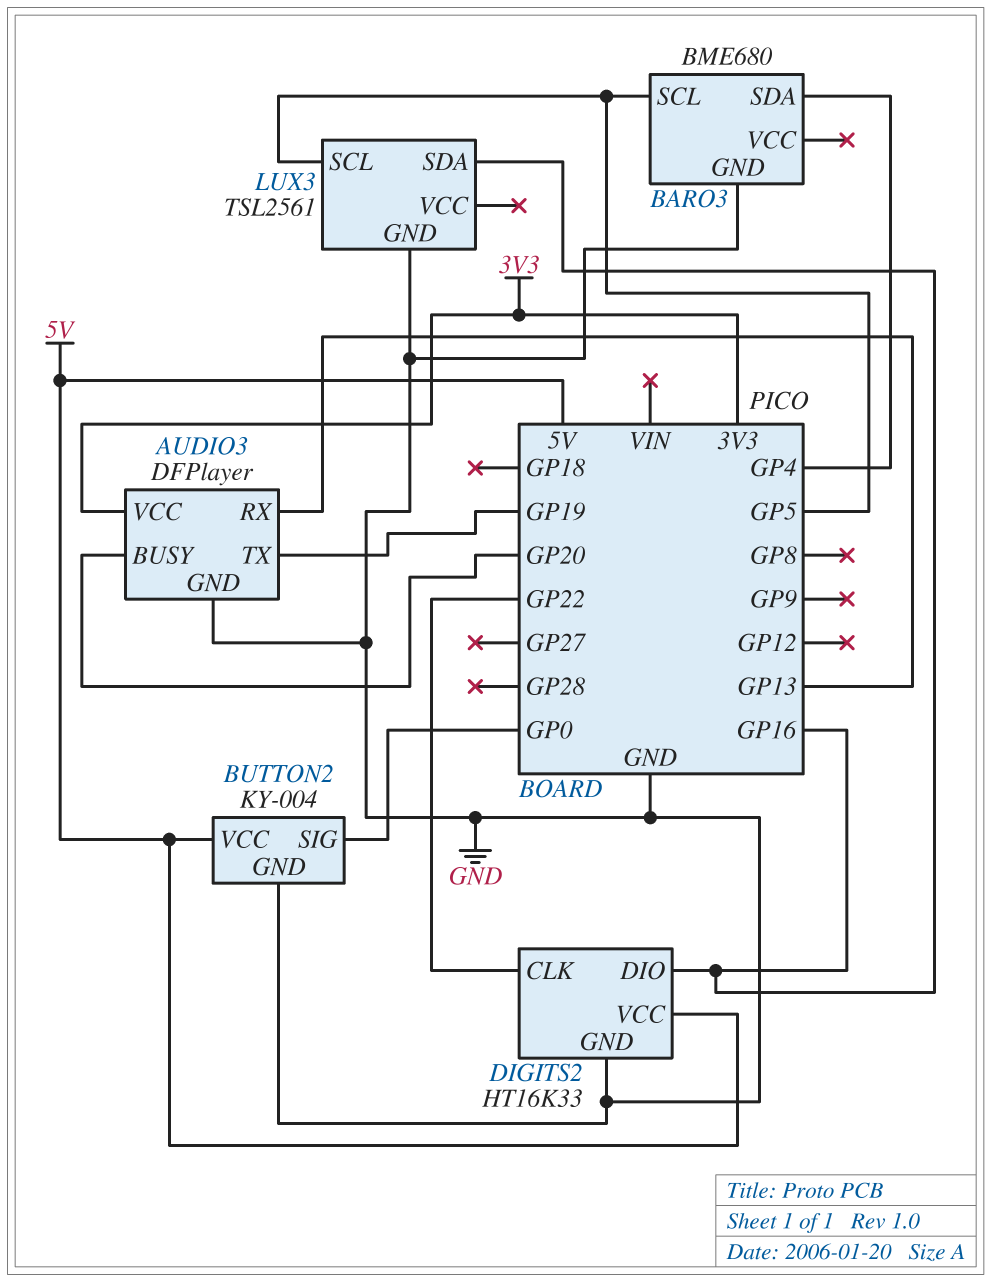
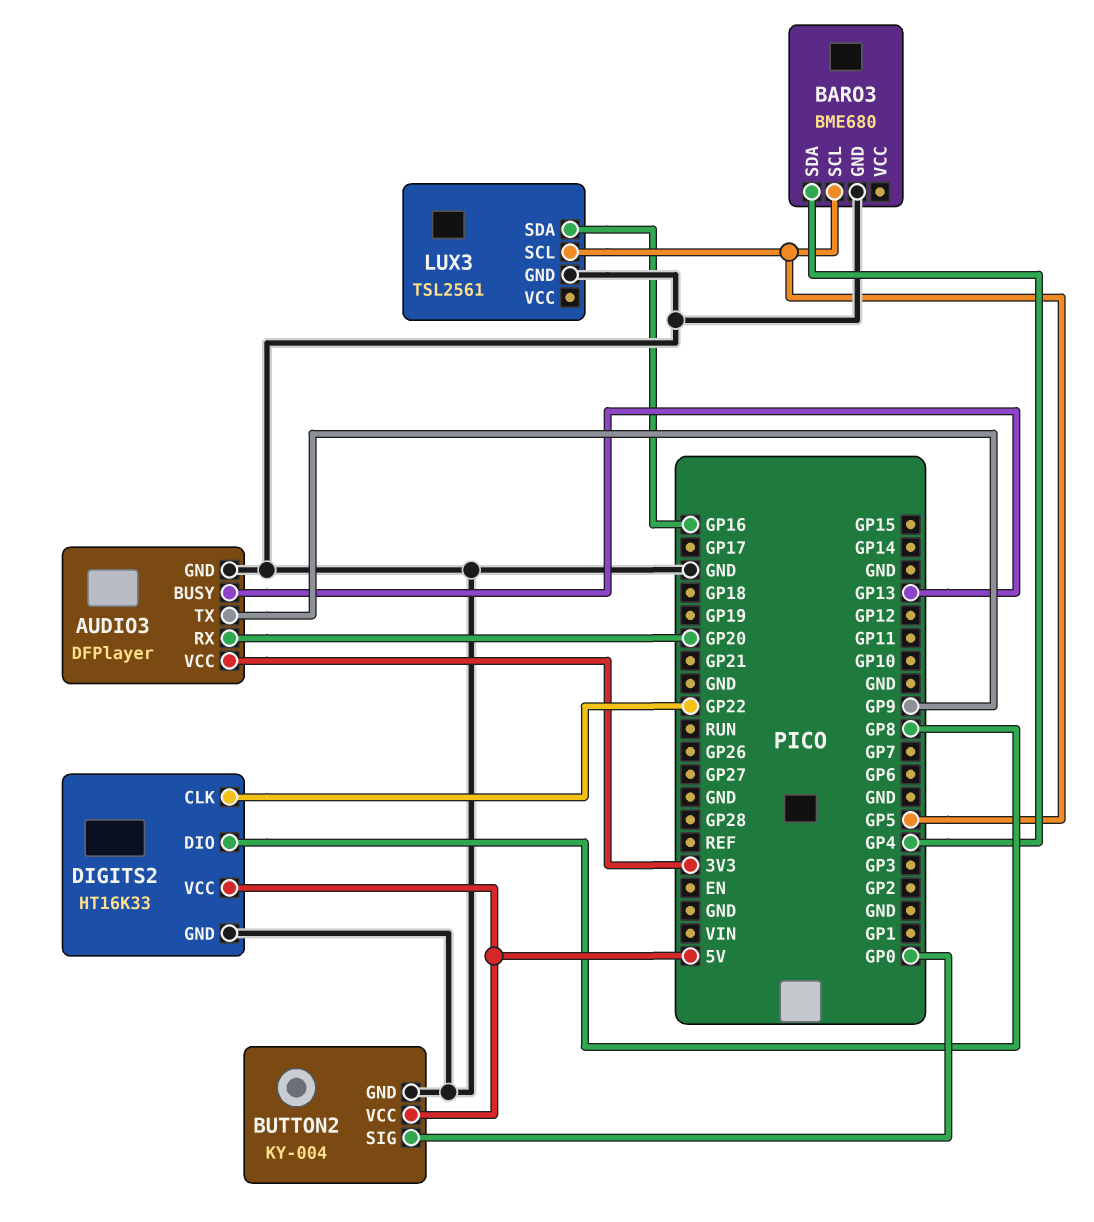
AUDIO3 pin BUSY: GP20 -> GP13
AUDIO3 pin RX: GP13 -> GP20
AUDIO3 pin TX: GP19 -> GP9
DIGITS2 pin DIO: GP16 -> GP8

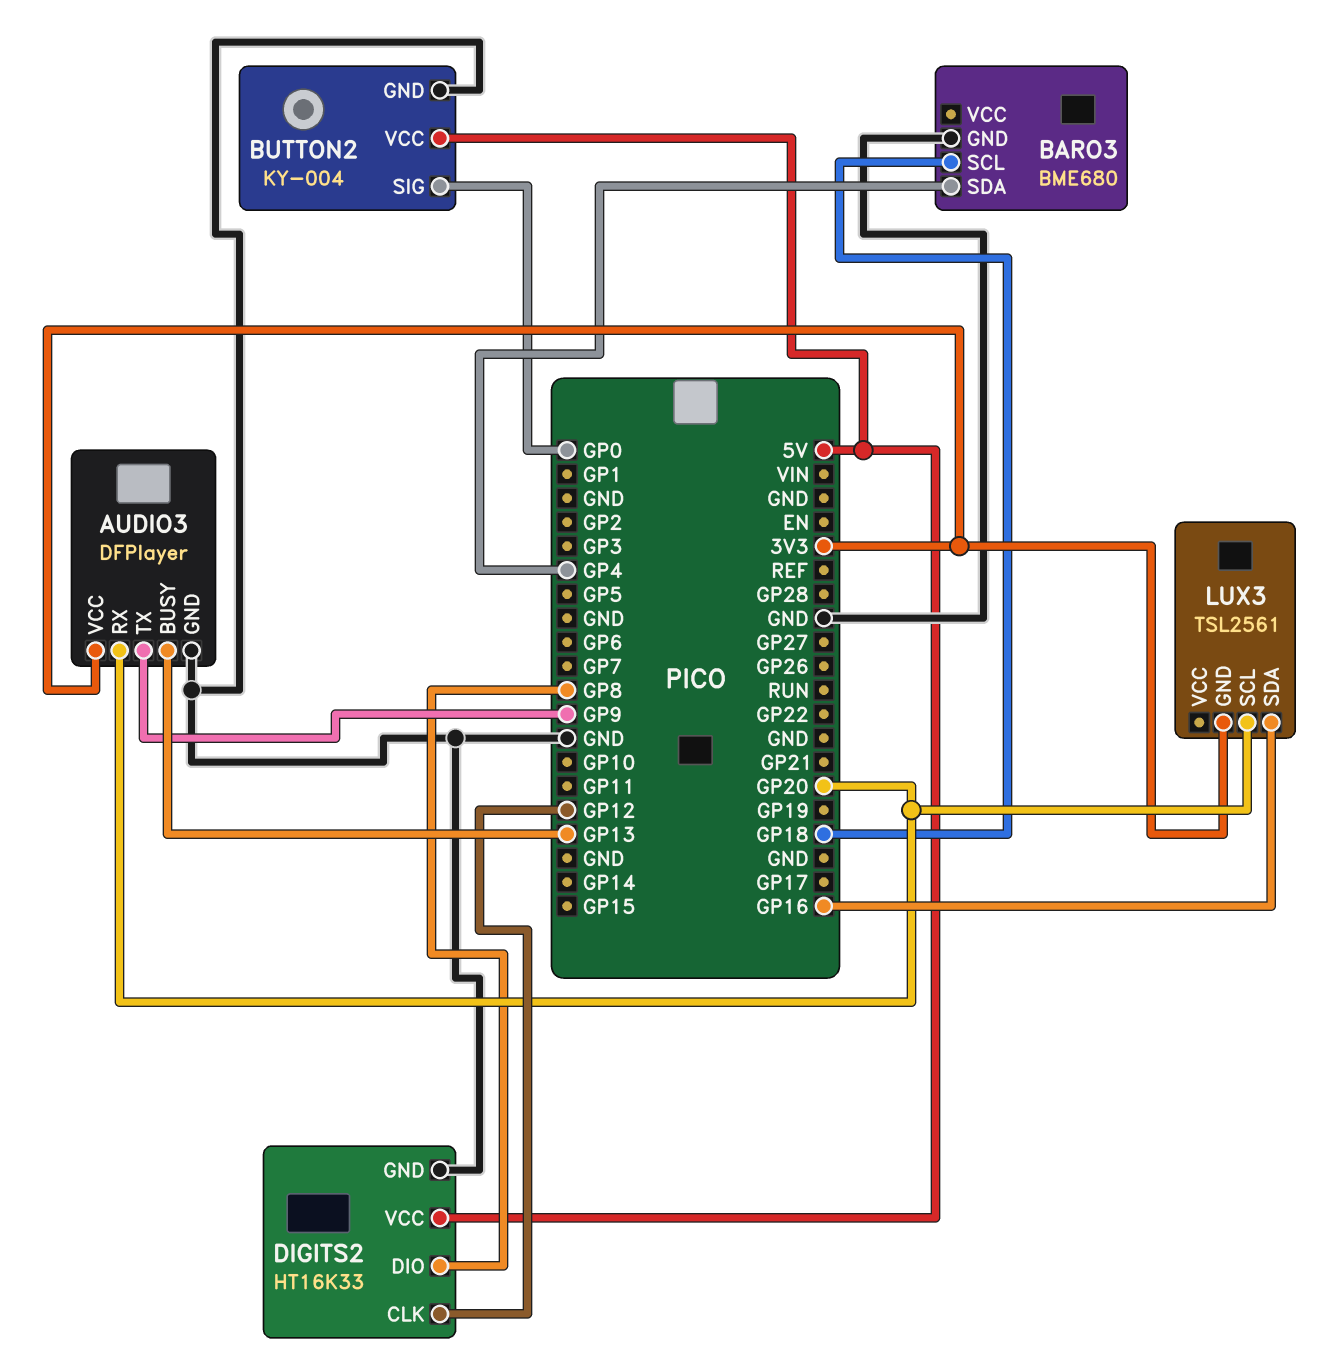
BARO3 pin SCL: GP5 -> GP18
DIGITS2 pin CLK: GP22 -> GP12
LUX3 pin GND: GND -> 3V3
LUX3 pin SCL: GP5 -> GP20

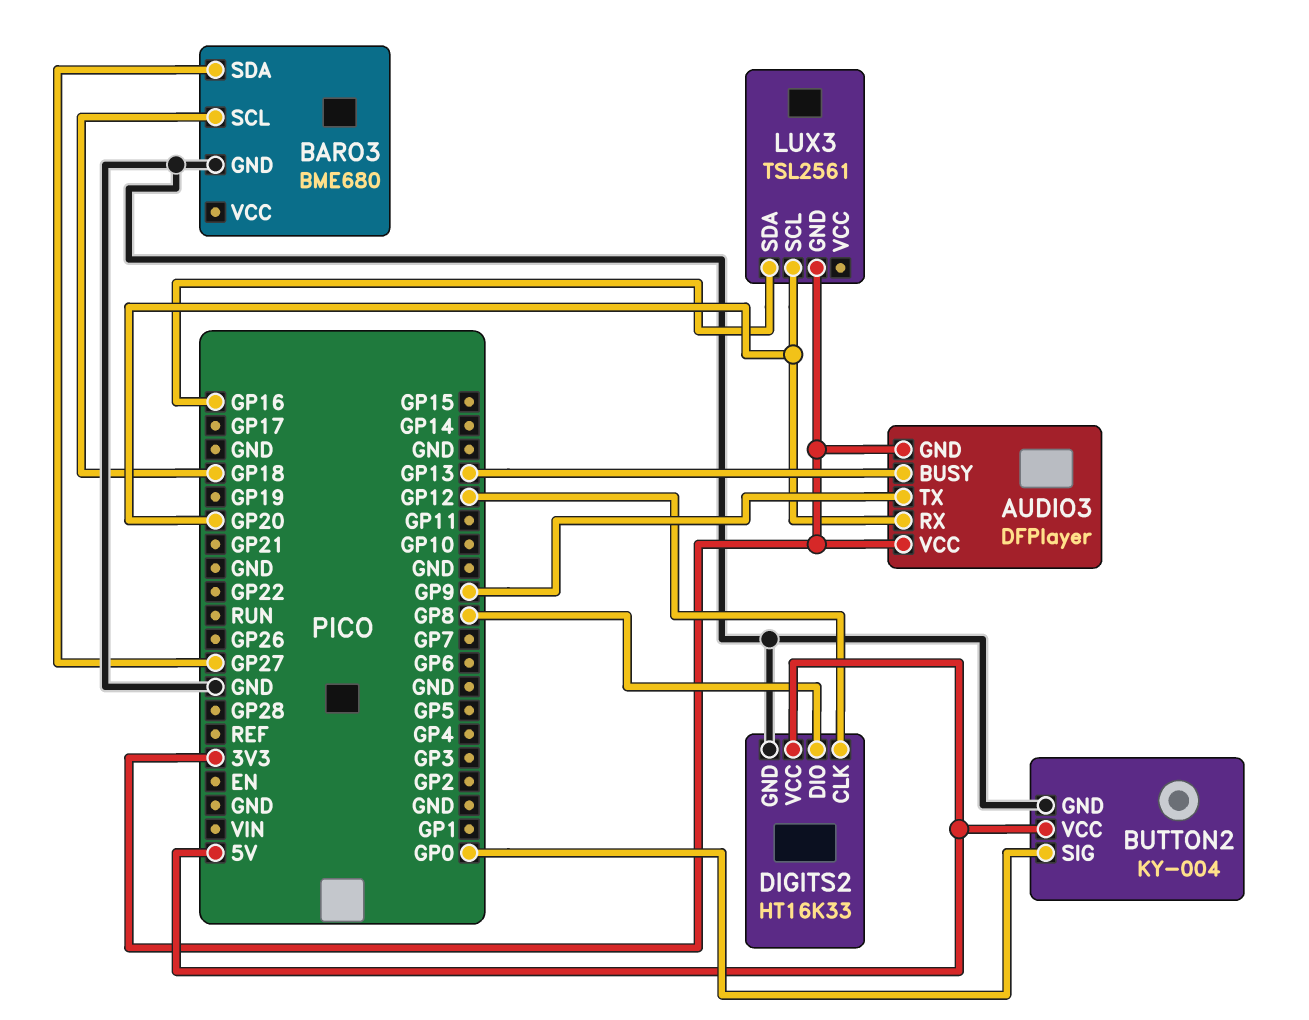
AUDIO3 pin GND: GND -> 3V3
BARO3 pin SDA: GP4 -> GP27

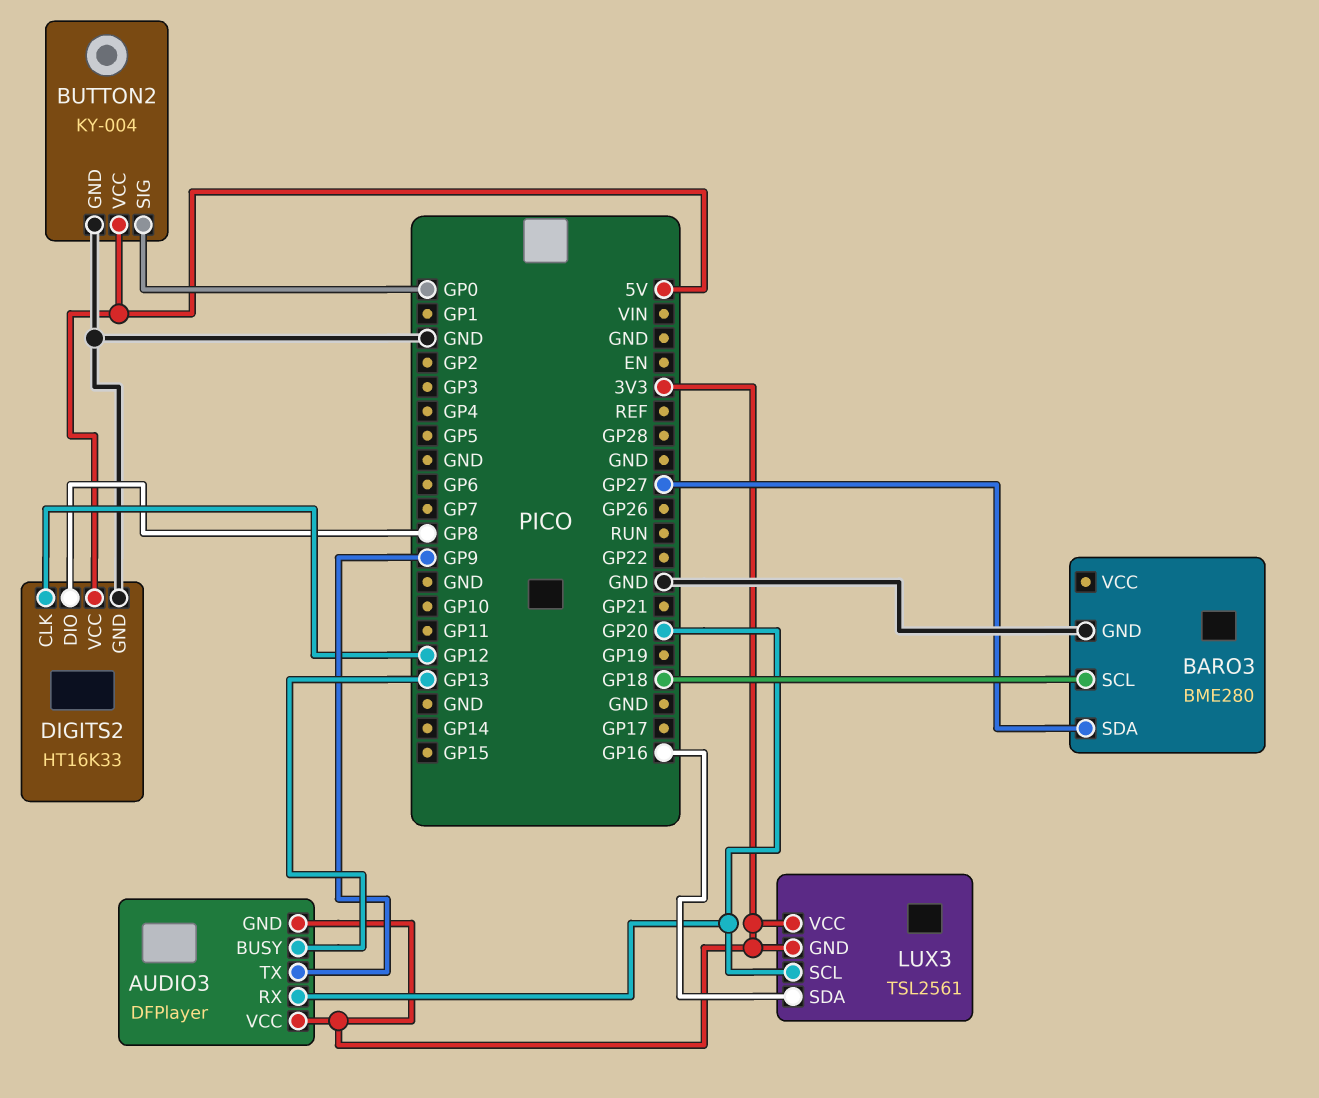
BARO3: BME680 -> BME280
LUX3 pin VCC: none -> 3V3

